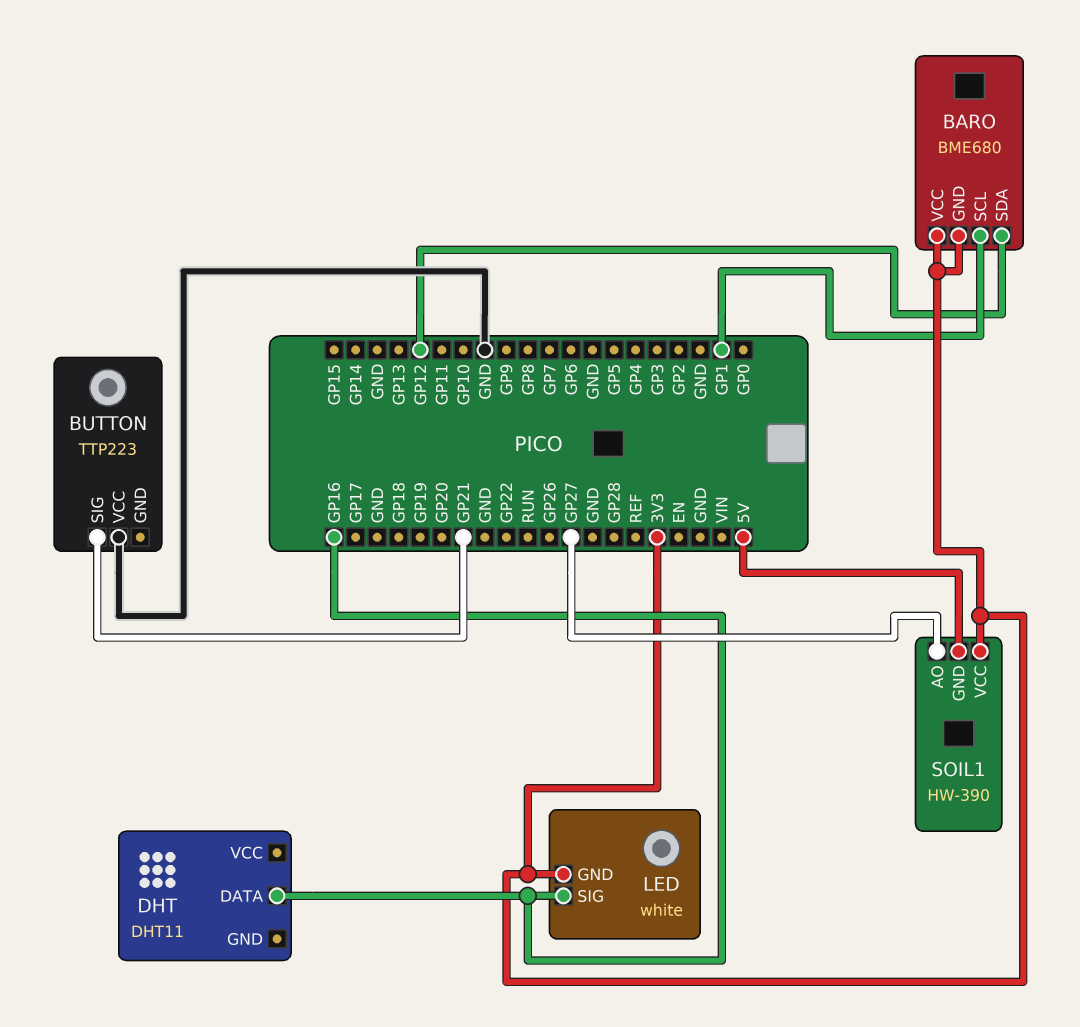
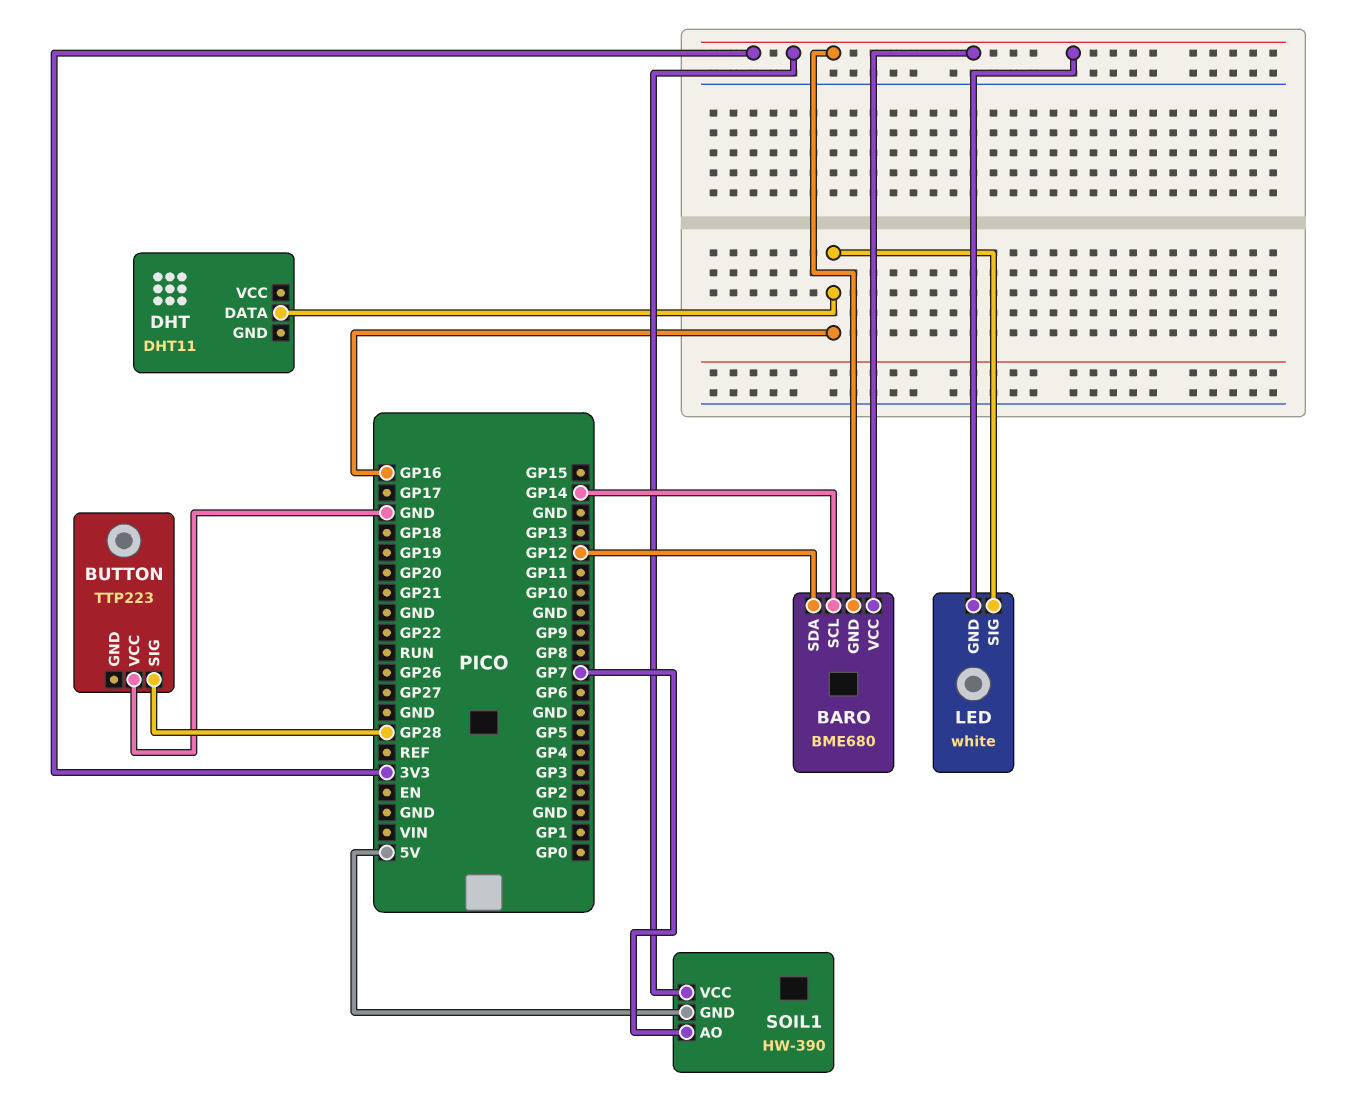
BARO pin SCL: GP1 -> GP14
BUTTON pin SIG: GP21 -> GP28
SOIL1 pin AO: GP27 -> GP7

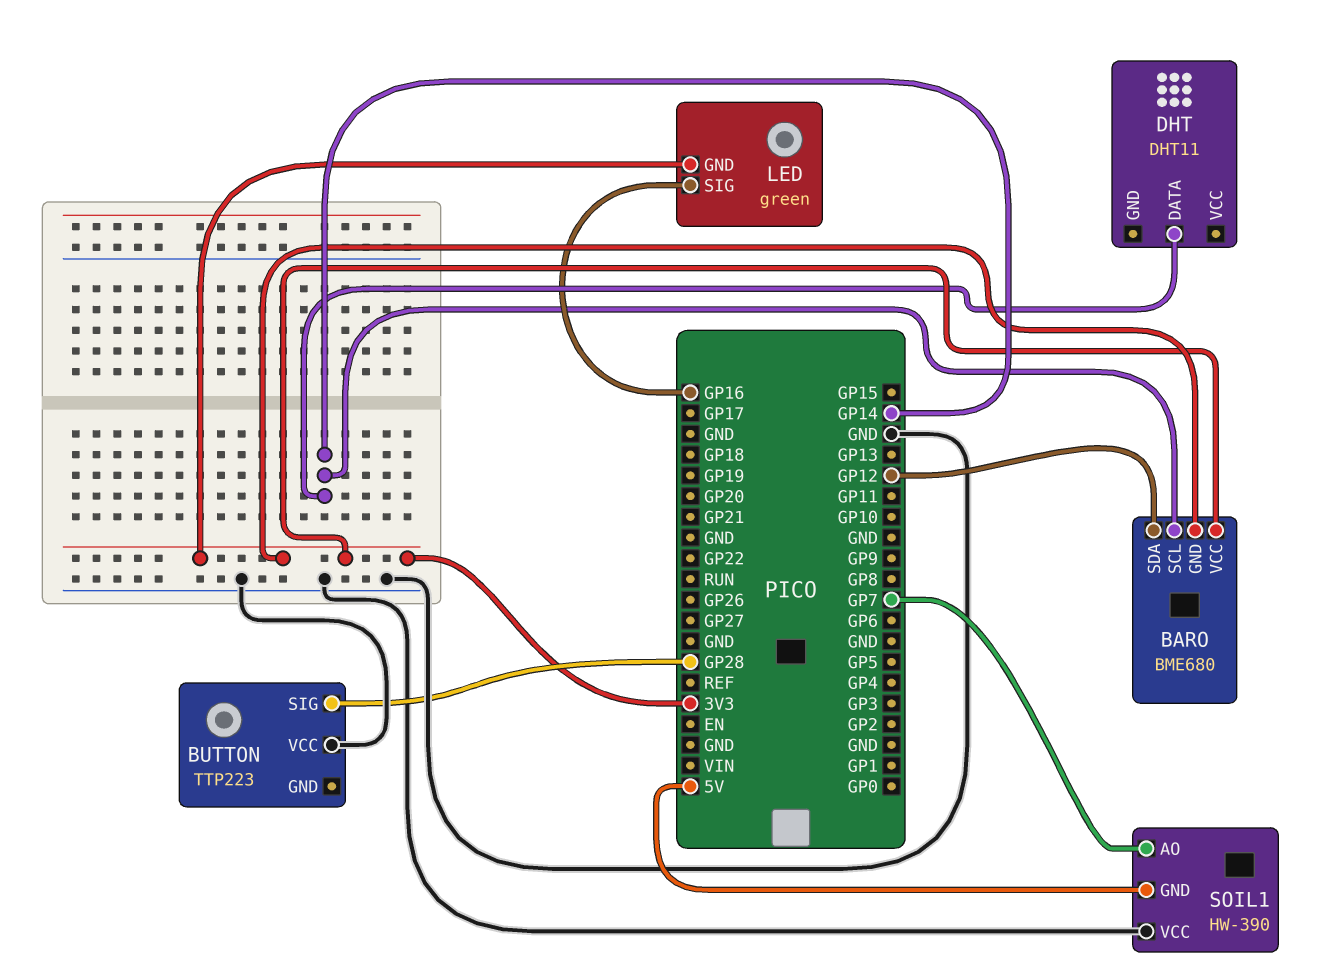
DHT pin DATA: GP16 -> GP14
LED: white -> green
SOIL1 pin VCC: 3V3 -> GND

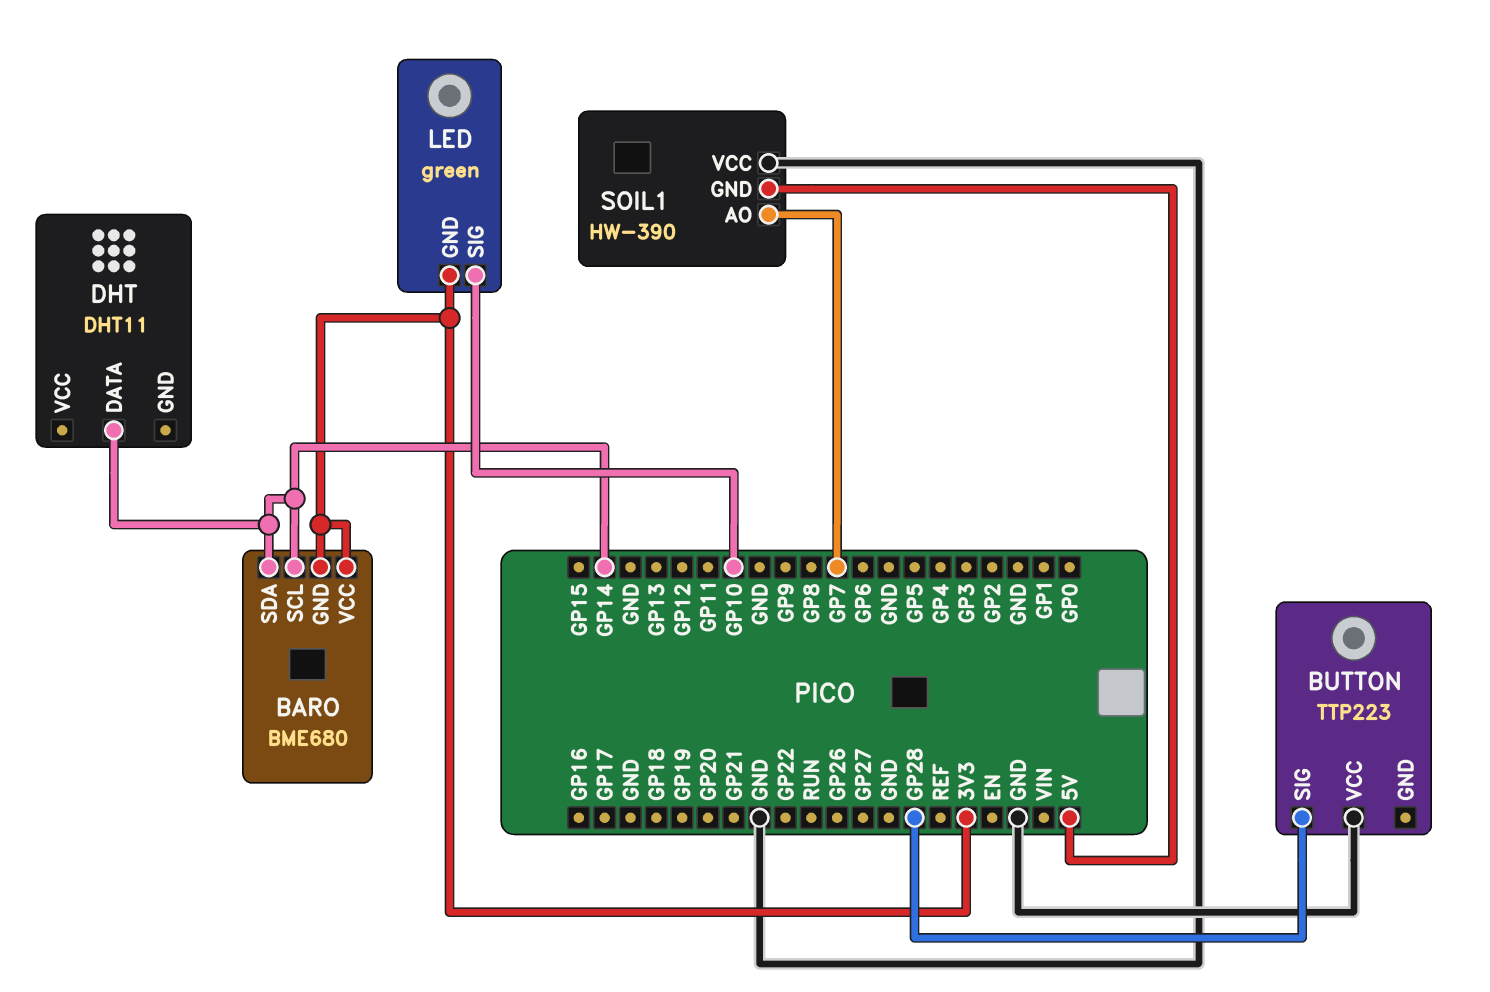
BARO pin SDA: GP12 -> GP14
LED pin SIG: GP16 -> GP10

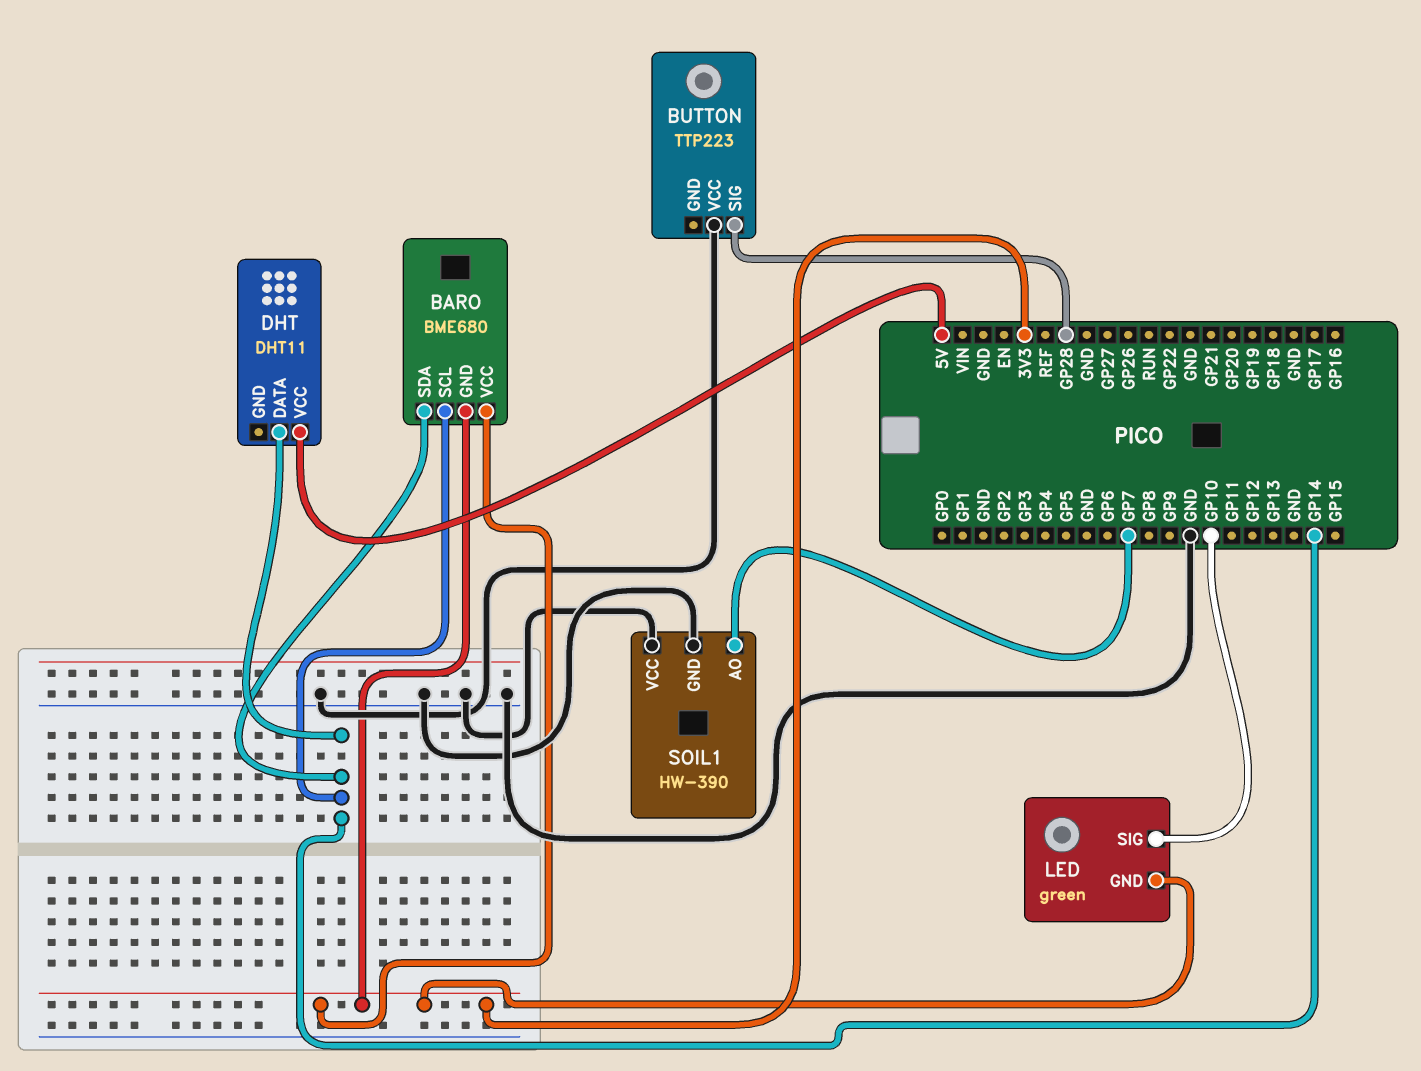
DHT pin VCC: none -> 5V
SOIL1 pin GND: 5V -> GND

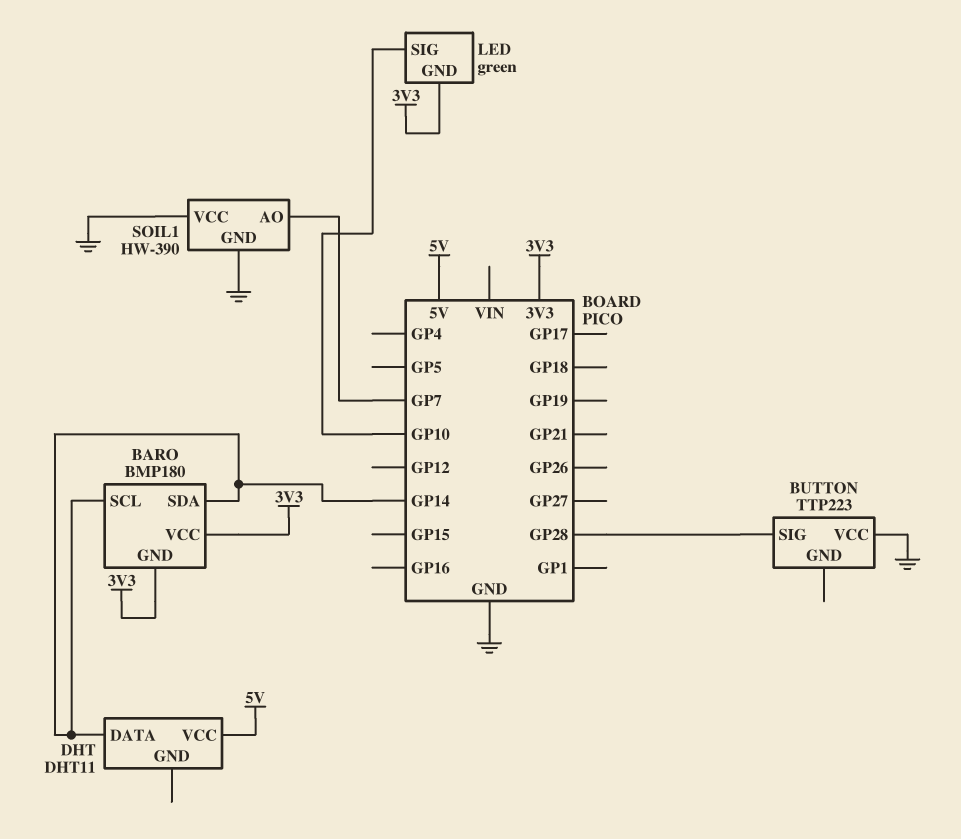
BARO: BME680 -> BMP180

